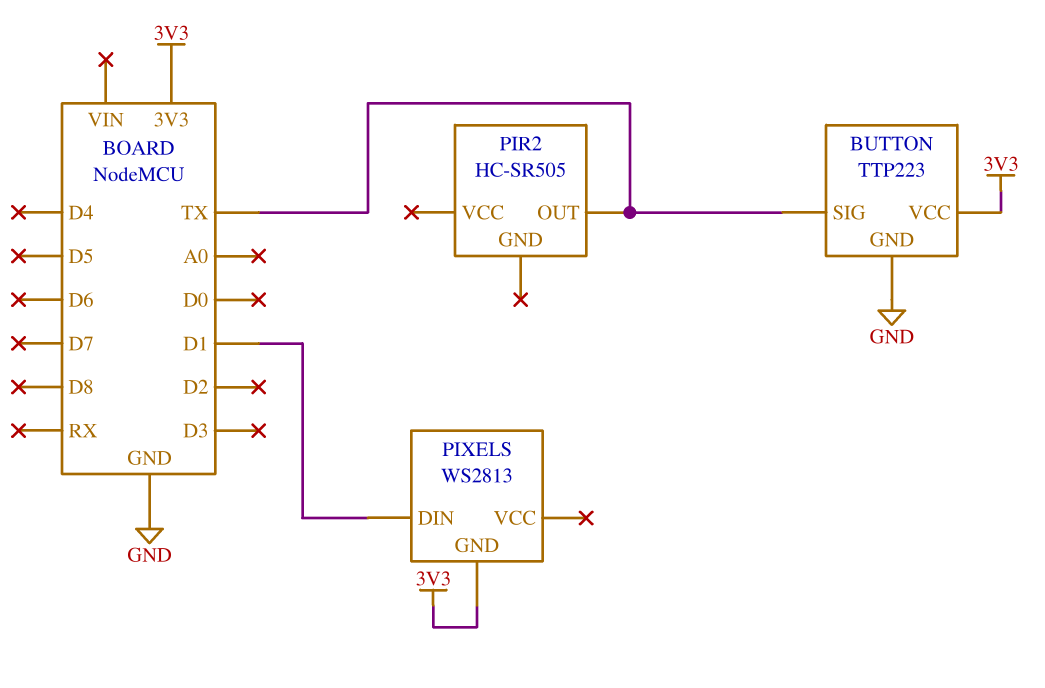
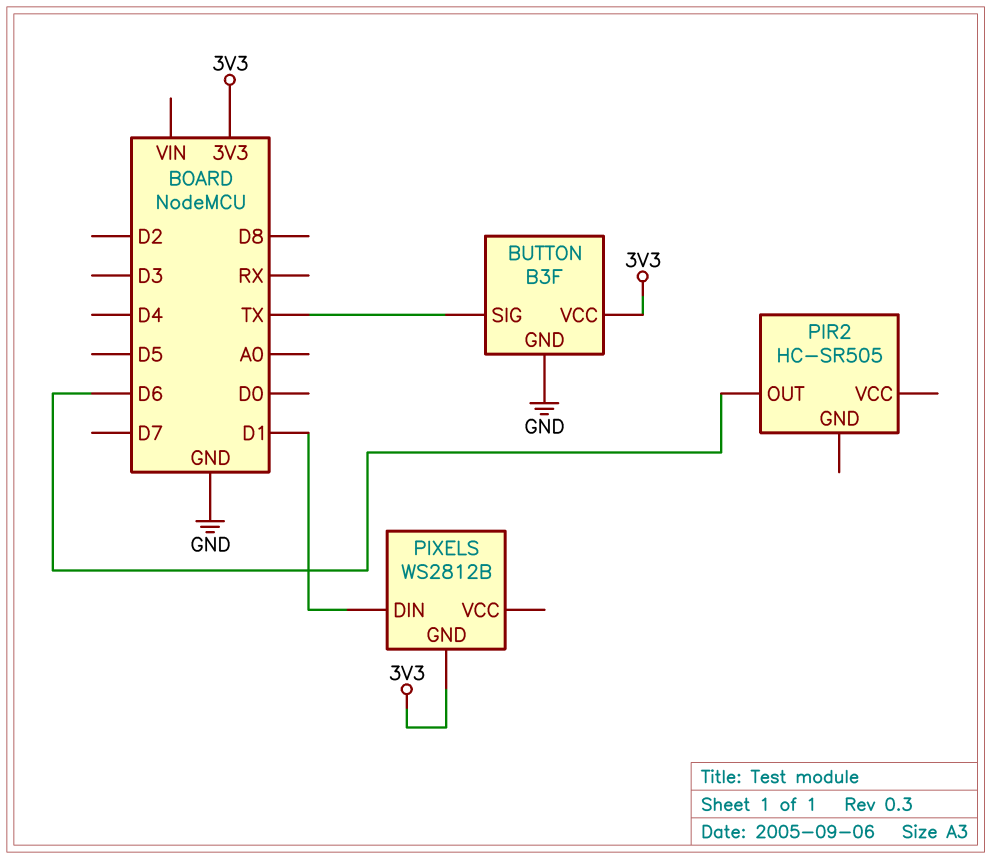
BUTTON: TTP223 -> B3F
PIR2 pin OUT: TX -> D6
PIXELS: WS2813 -> WS2812B

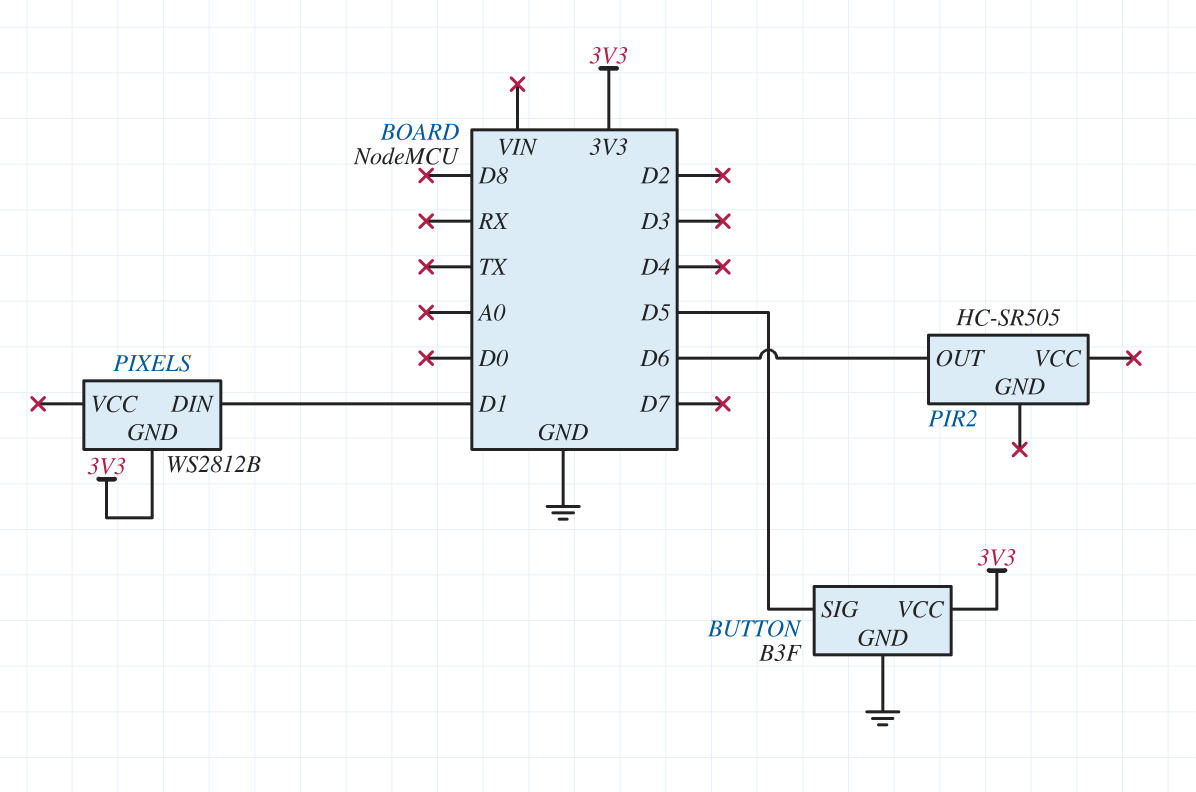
BUTTON pin SIG: TX -> D5

